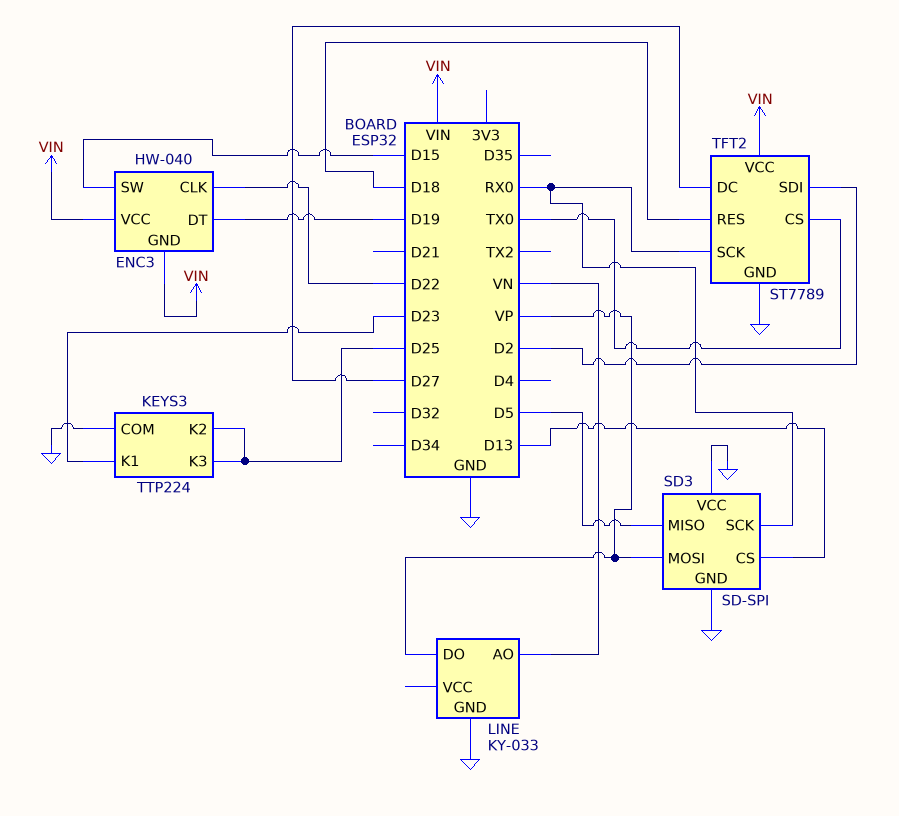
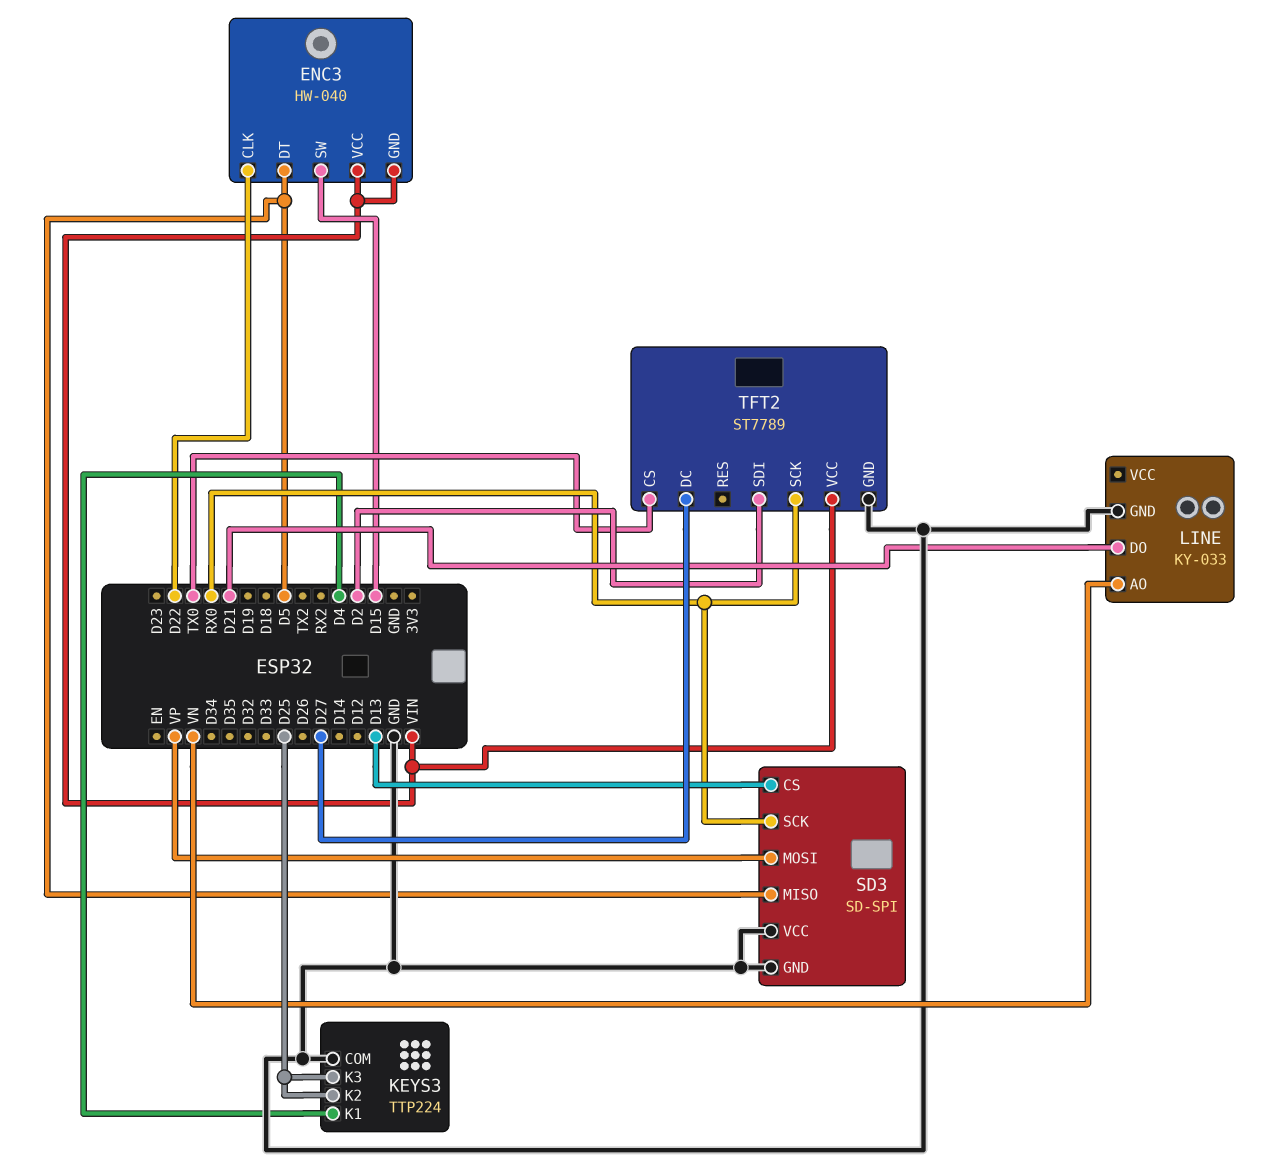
ENC3 pin DT: D19 -> D5
KEYS3 pin K1: D23 -> D4
LINE pin DO: VP -> D21
TFT2 pin RES: D18 -> none

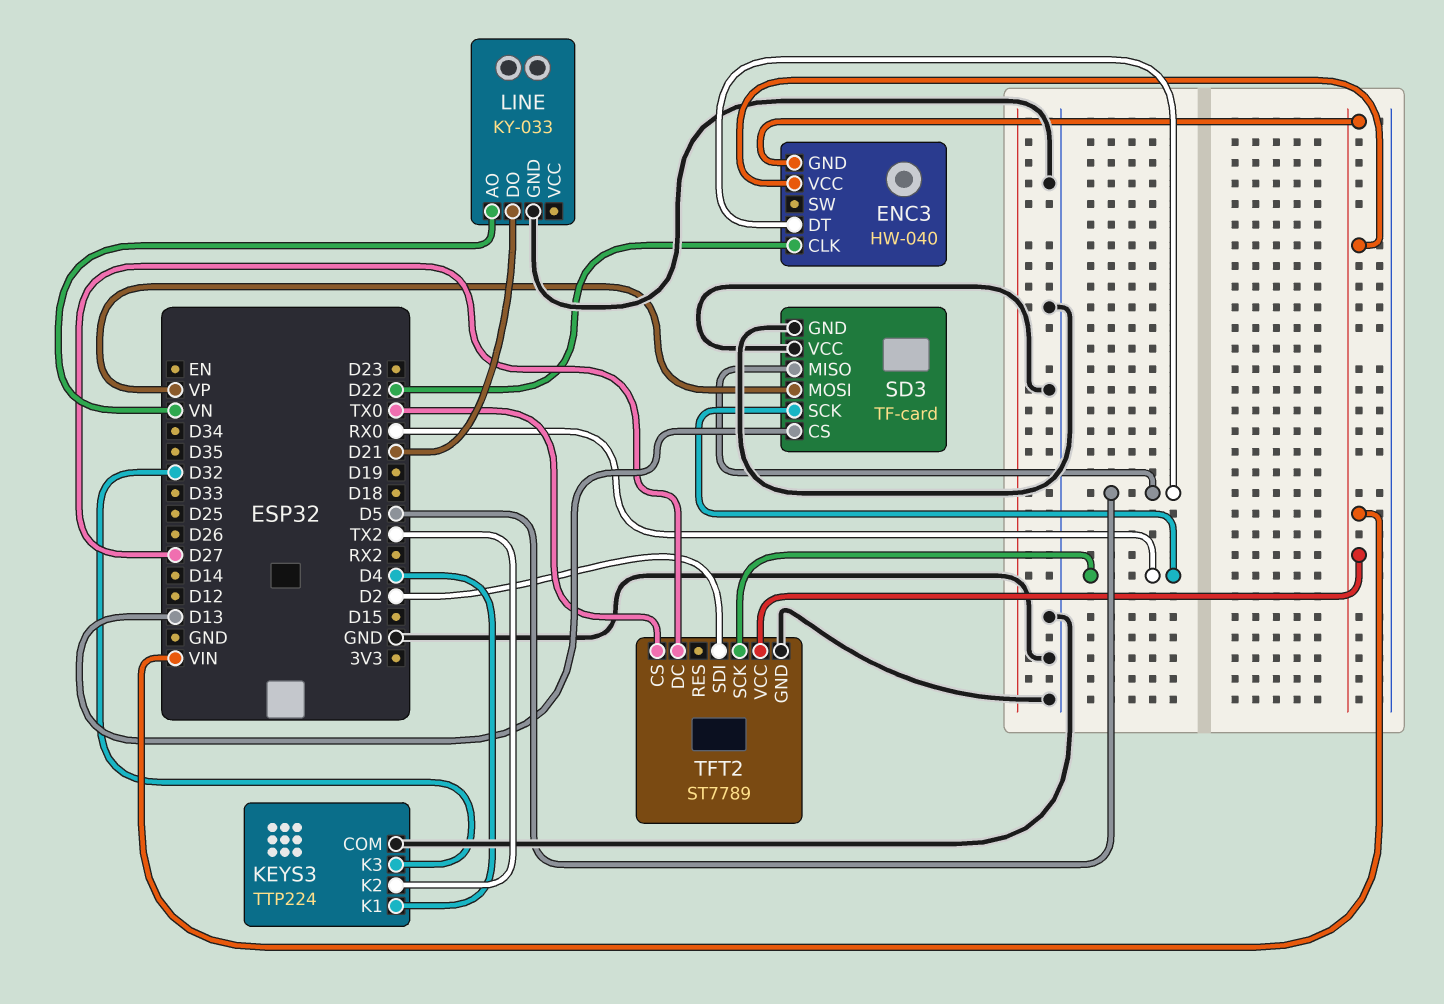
ENC3 pin SW: D15 -> none
KEYS3 pin K2: D25 -> TX2
KEYS3 pin K3: D25 -> D32
SD3: SD-SPI -> TF-card

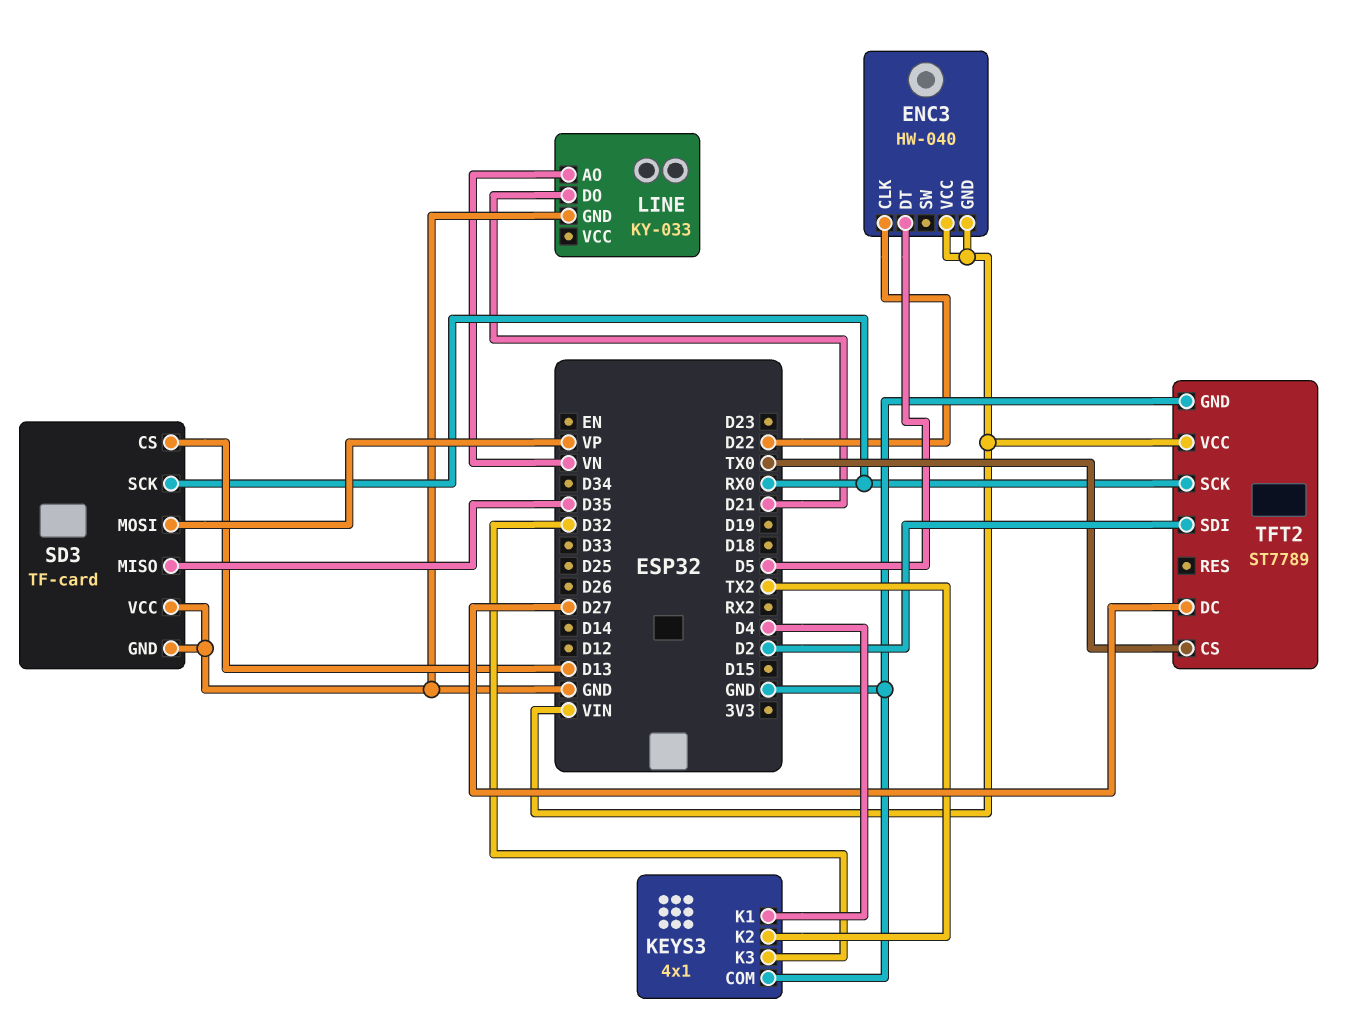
KEYS3: TTP224 -> 4x1
SD3 pin MISO: D5 -> D35

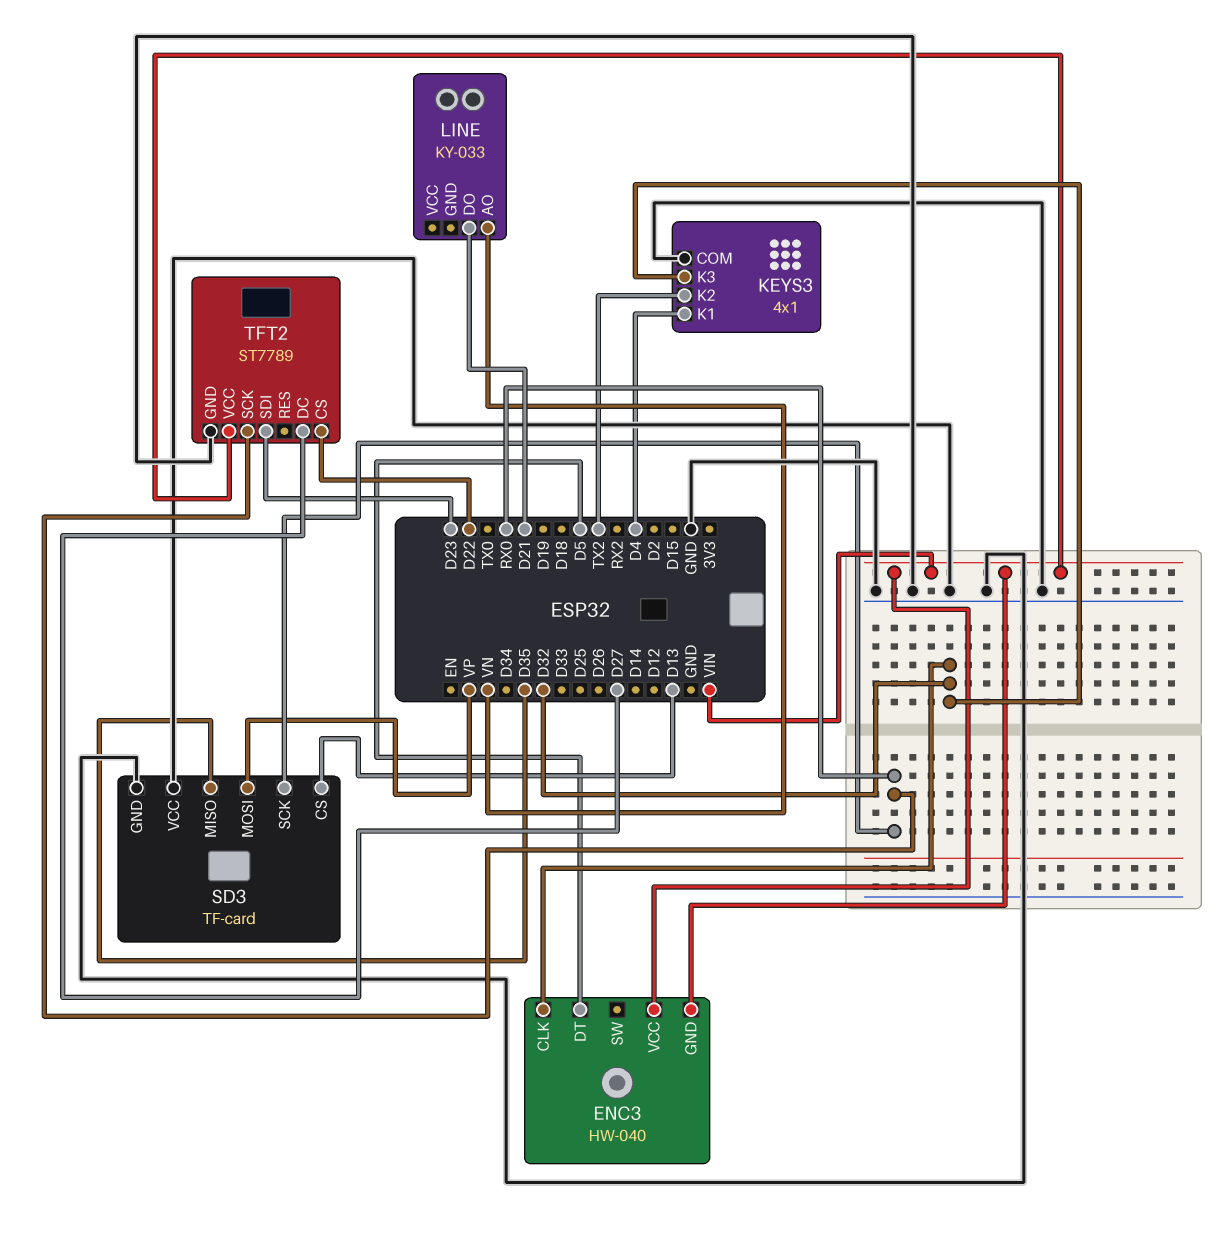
ENC3 pin CLK: D22 -> D32
LINE pin GND: GND -> none
TFT2 pin CS: TX0 -> D22
TFT2 pin SDI: D2 -> D23

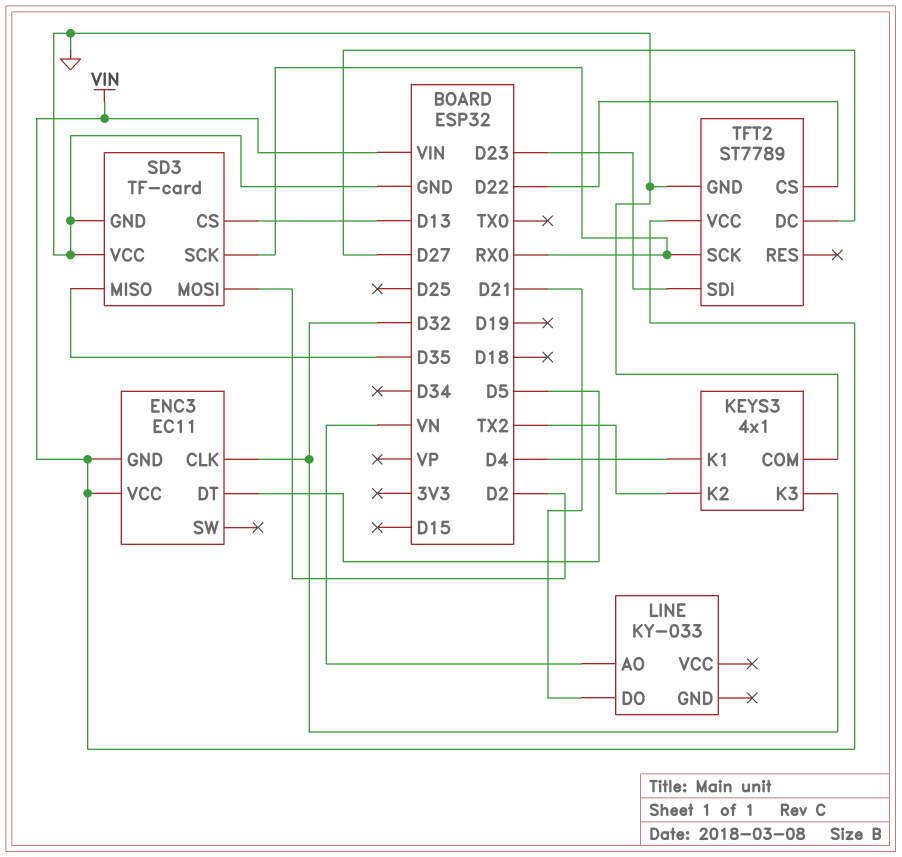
ENC3: HW-040 -> EC11
SD3 pin MOSI: VP -> D2

